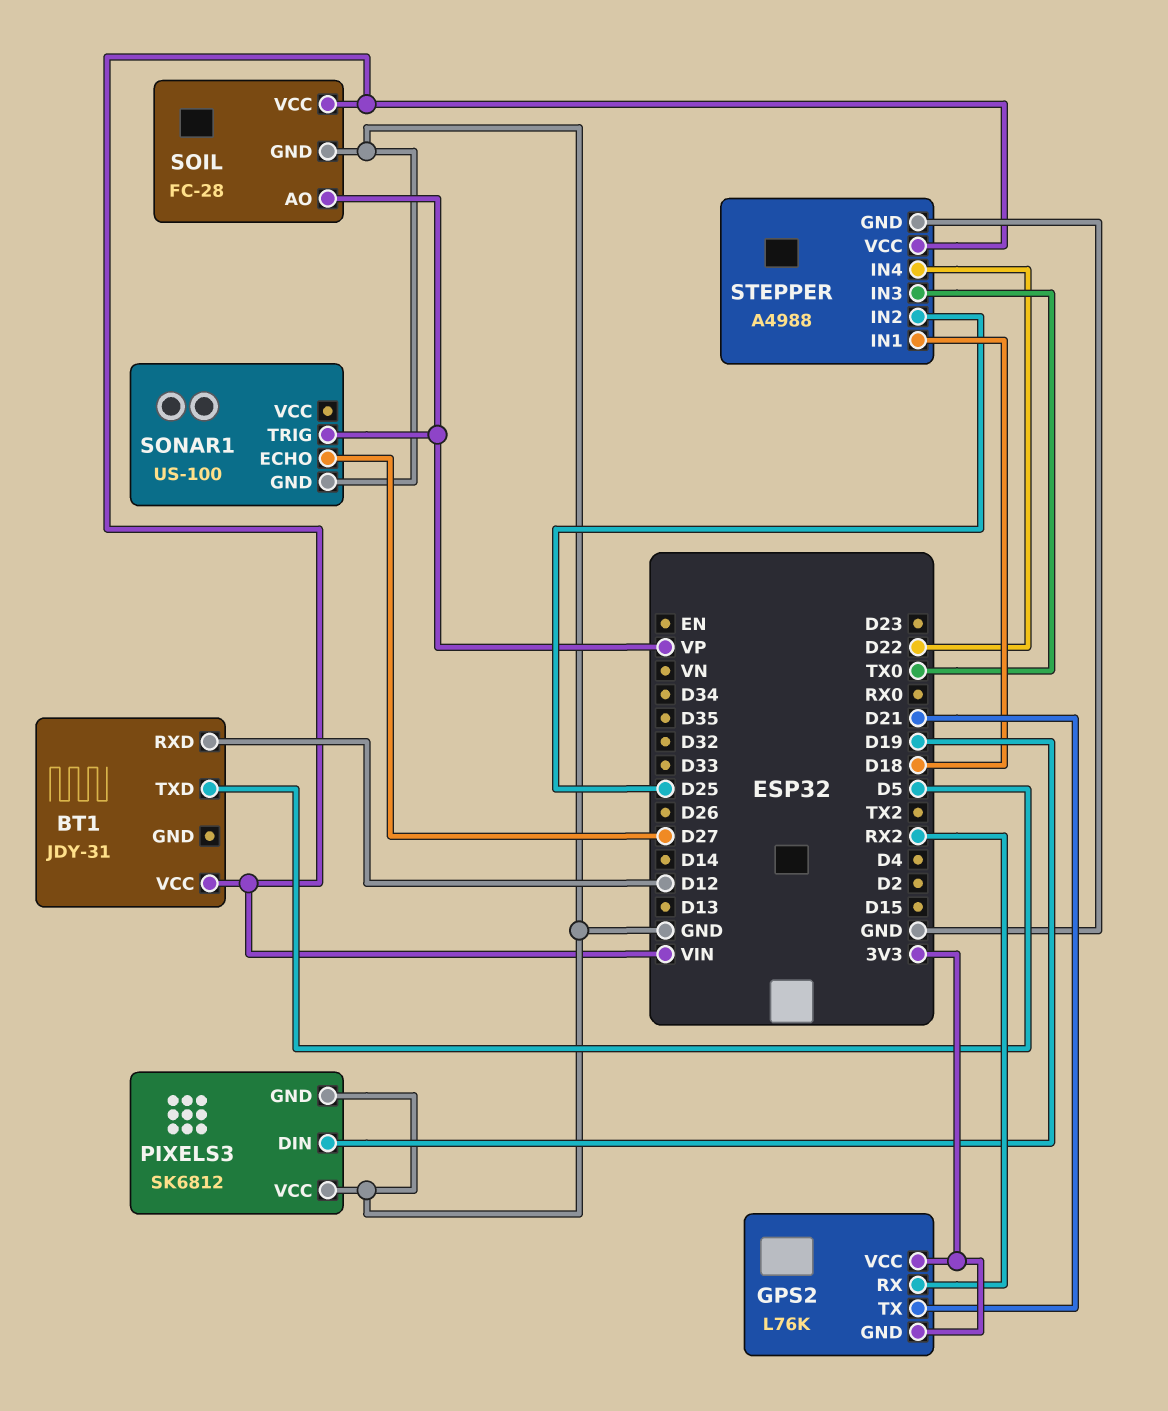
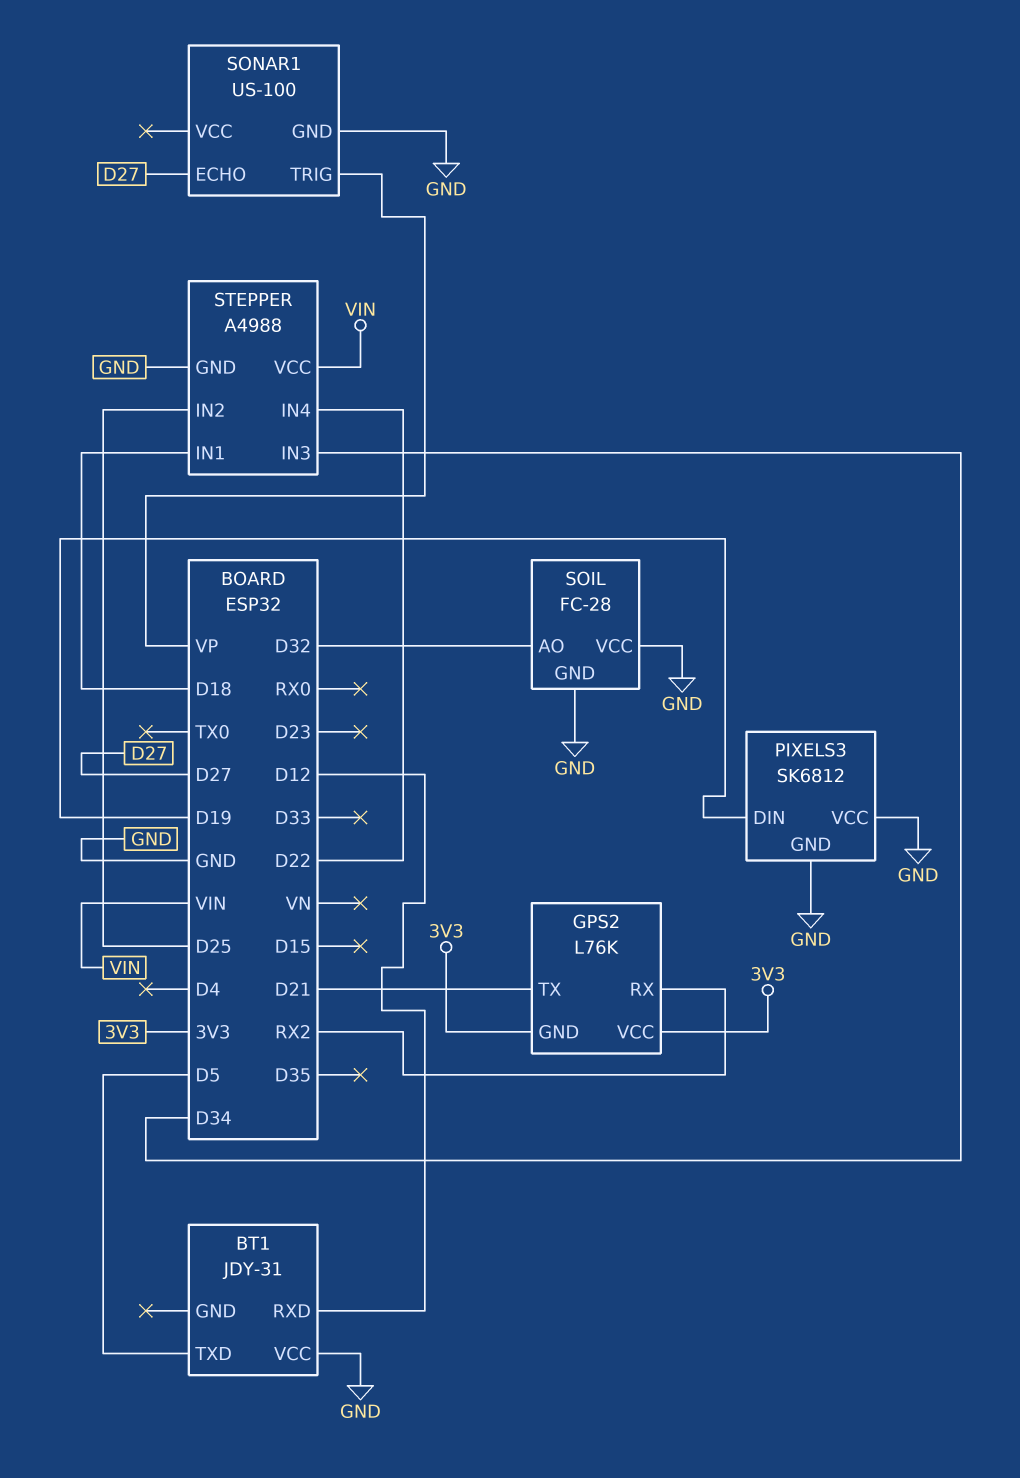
BT1 pin VCC: VIN -> GND
SOIL pin AO: VP -> D32
SOIL pin VCC: VIN -> GND
STEPPER pin IN3: TX0 -> D34

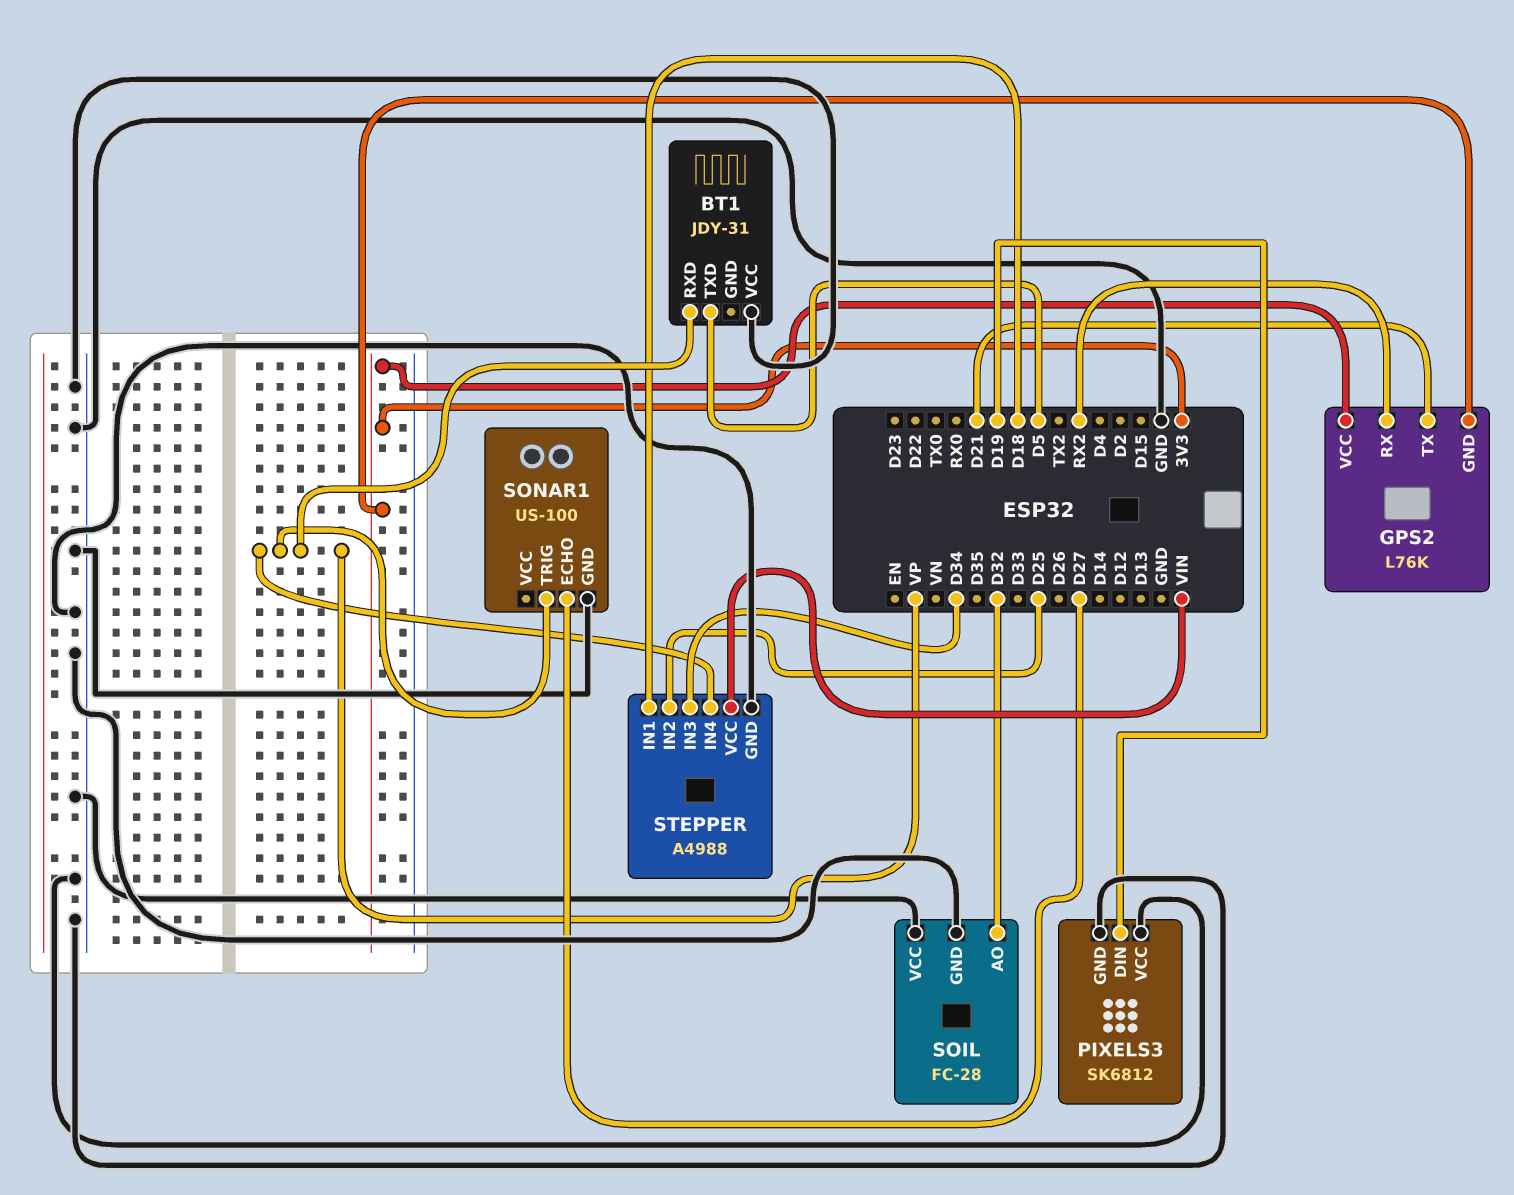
BT1 pin RXD: D12 -> VP
STEPPER pin IN4: D22 -> VP

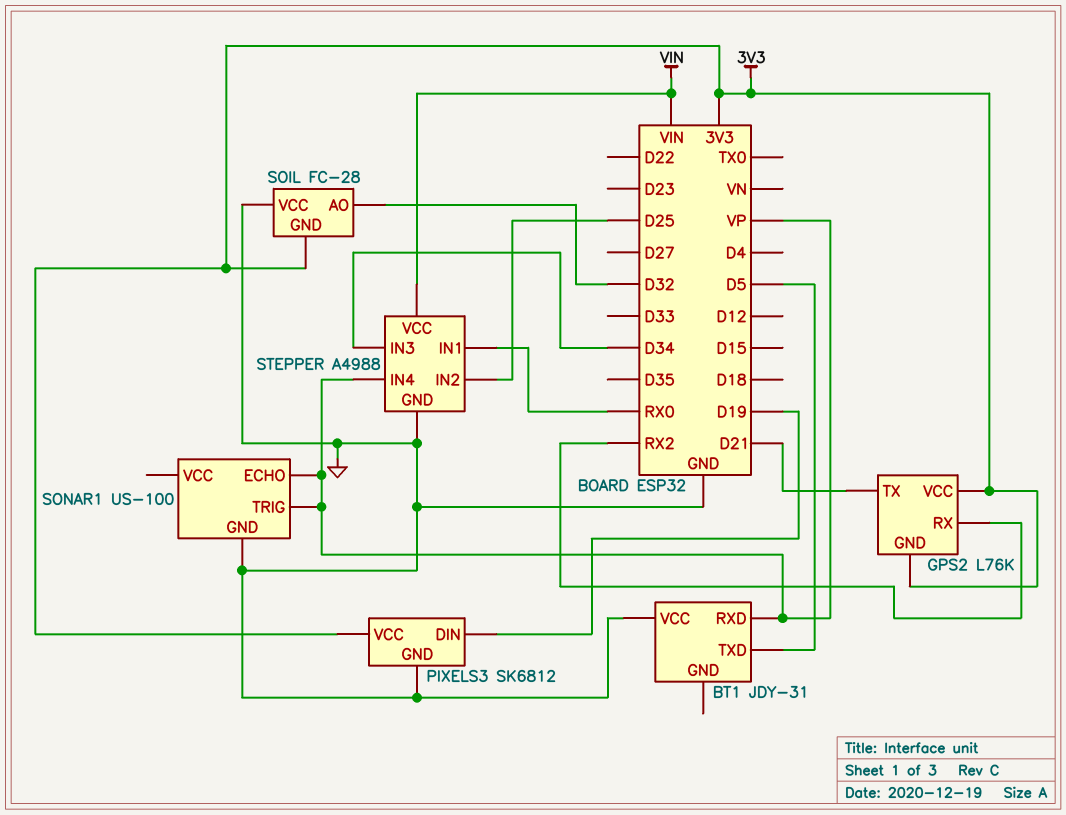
PIXELS3 pin VCC: GND -> 3V3
SOIL pin GND: GND -> 3V3
SONAR1 pin ECHO: D27 -> VP
STEPPER pin IN1: D18 -> RX0

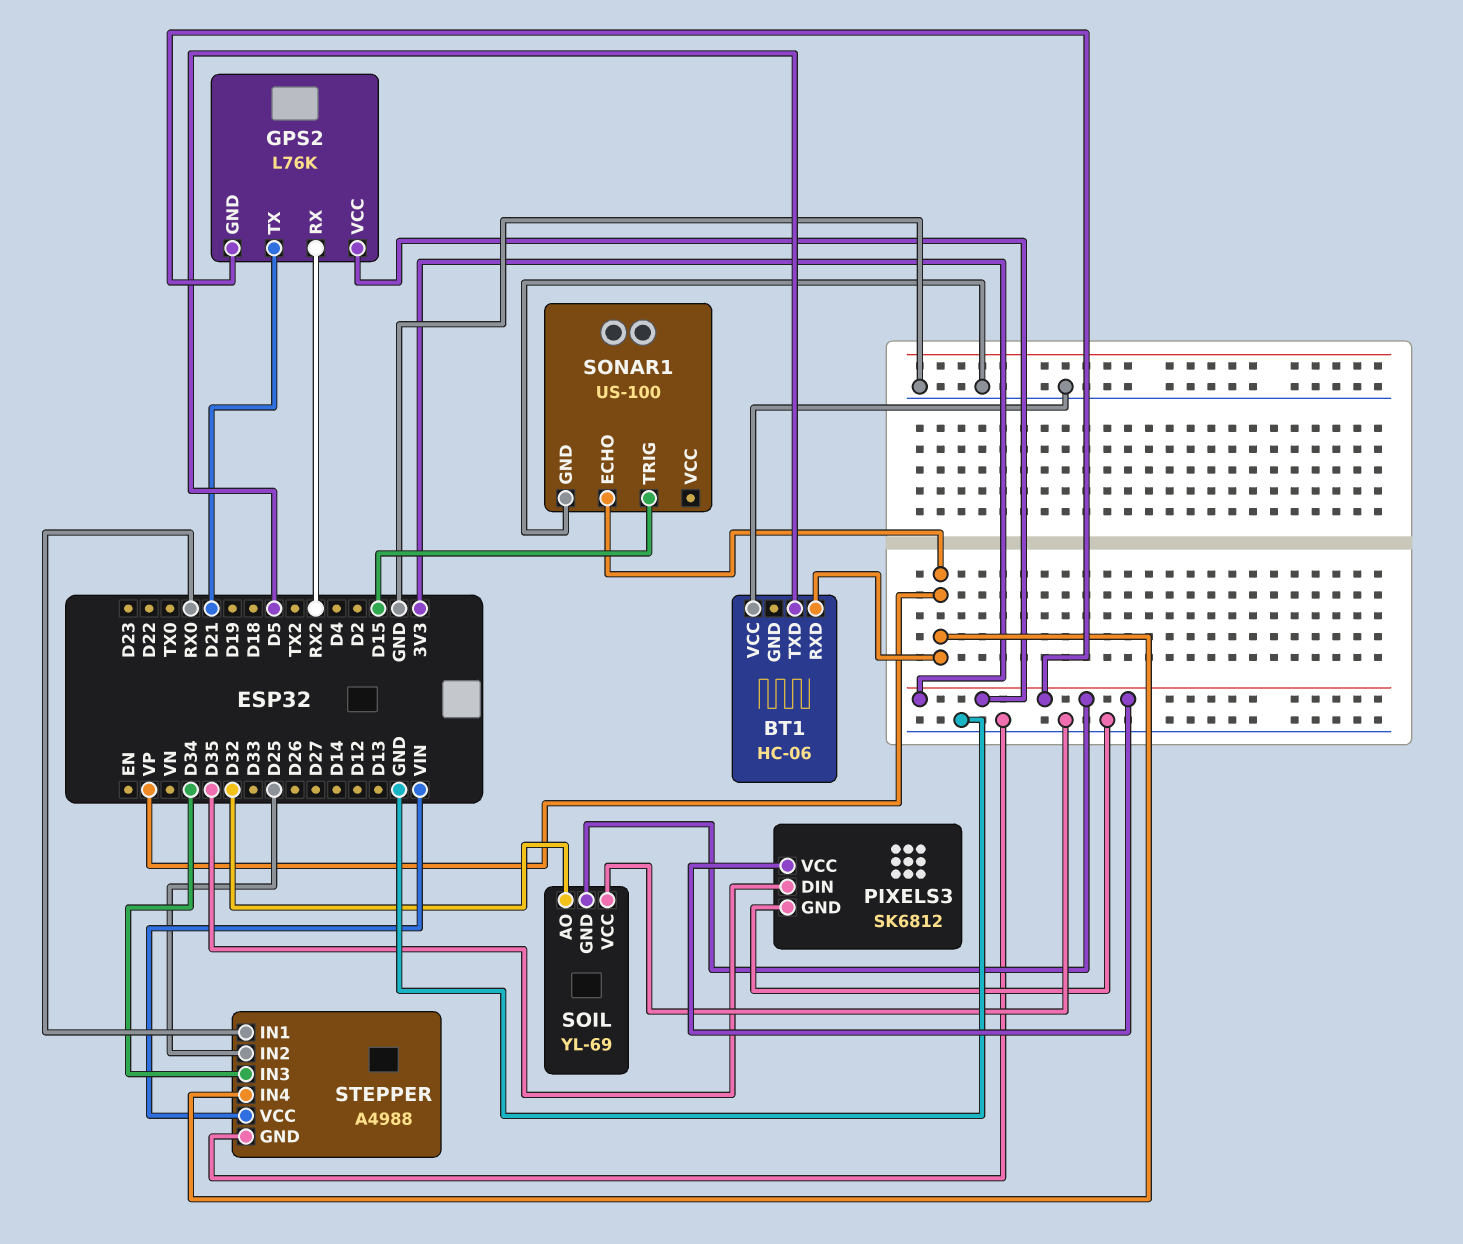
BT1: JDY-31 -> HC-06
PIXELS3 pin DIN: D19 -> D35
SOIL: FC-28 -> YL-69
SONAR1 pin TRIG: VP -> D15

